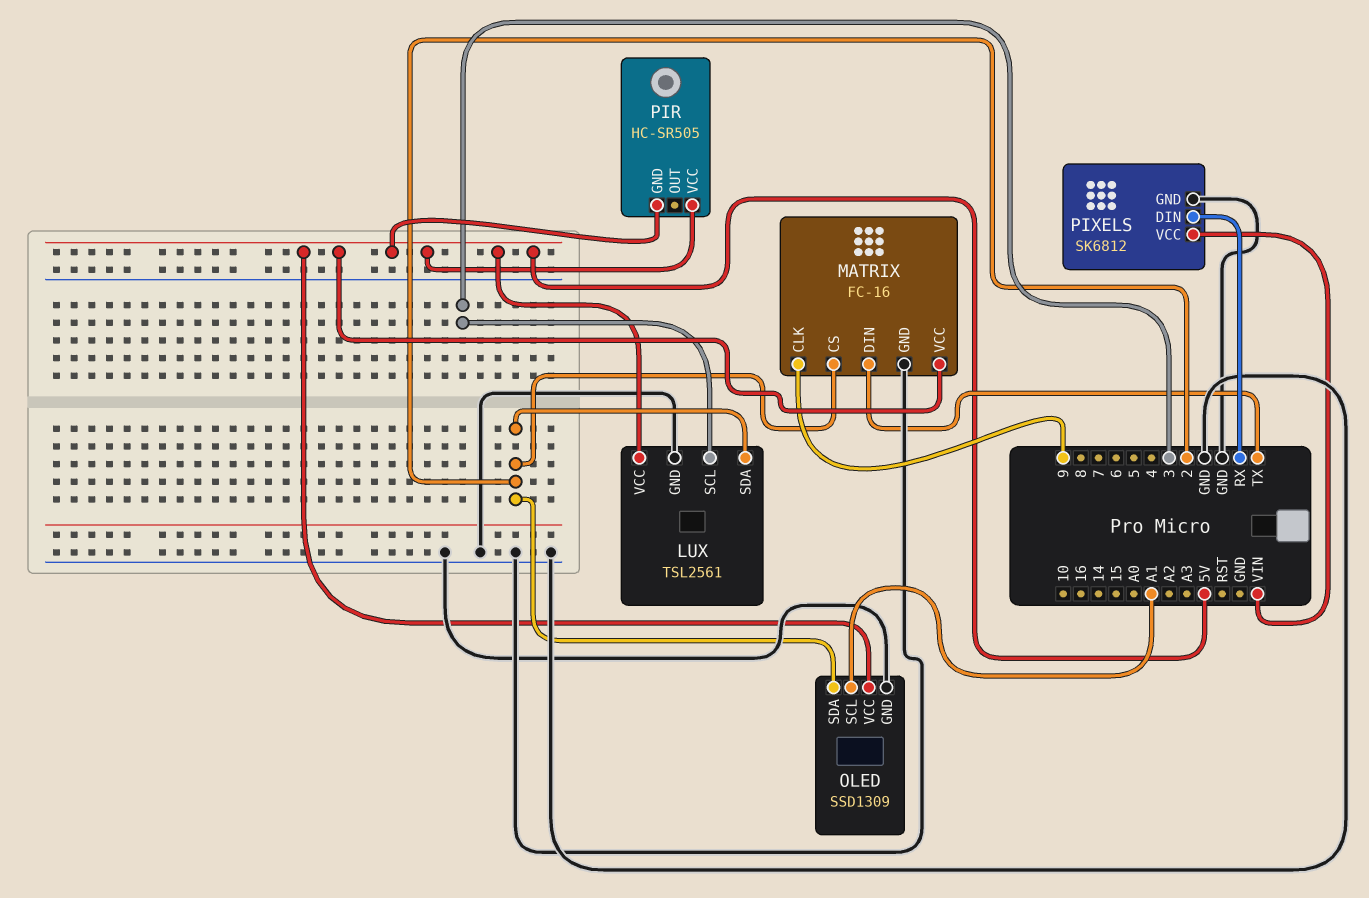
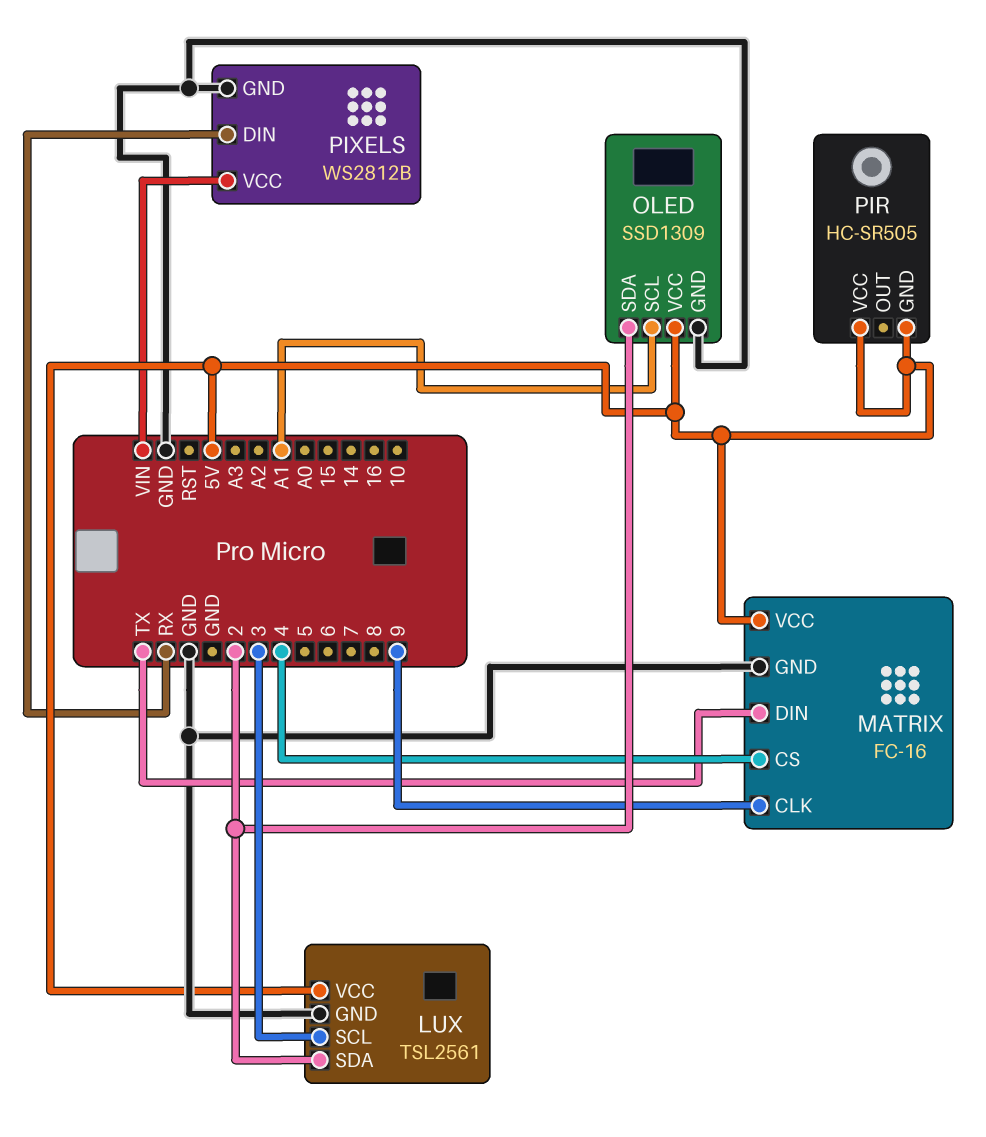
MATRIX pin CS: 2 -> 4
PIXELS: SK6812 -> WS2812B

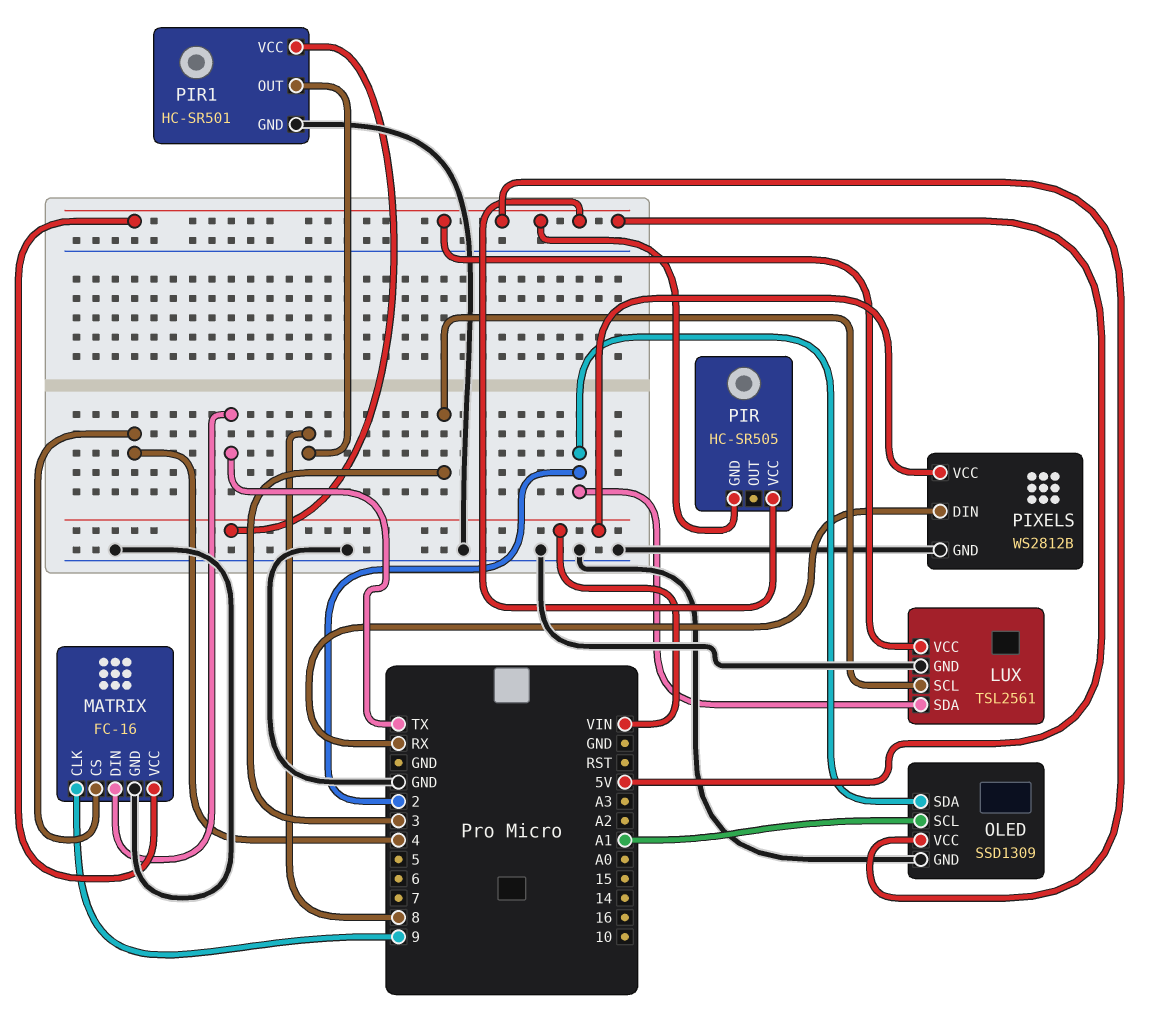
PIR1: none -> HC-SR501
PIR1 pin GND: none -> GND
PIR1 pin OUT: none -> 8
PIR1 pin VCC: none -> VIN

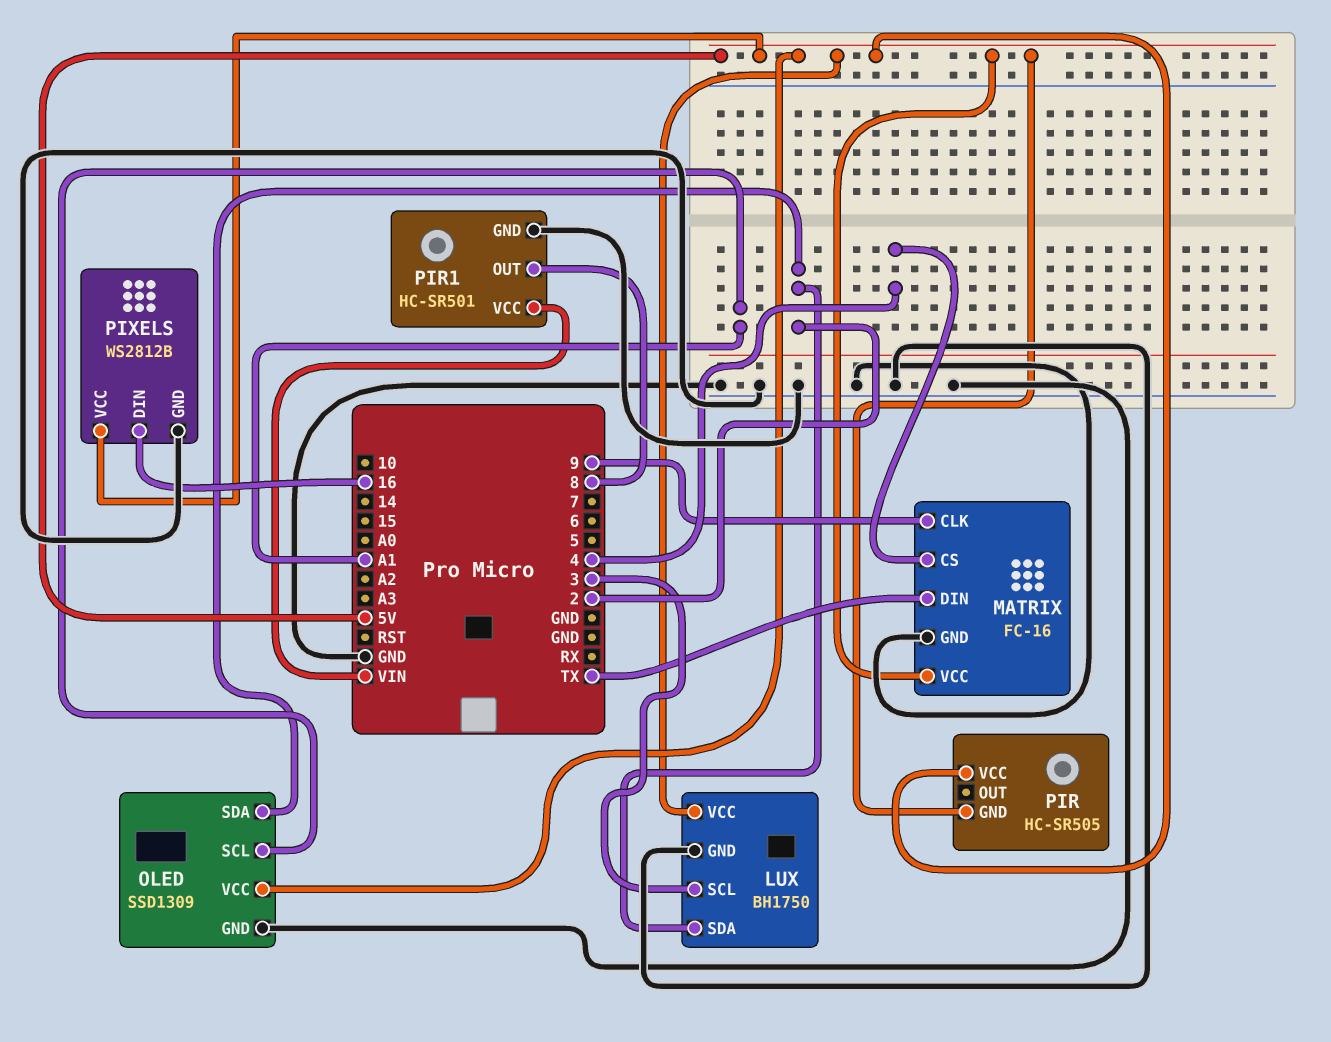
LUX: TSL2561 -> BH1750
PIXELS pin DIN: RX -> 16
PIXELS pin VCC: VIN -> 5V

